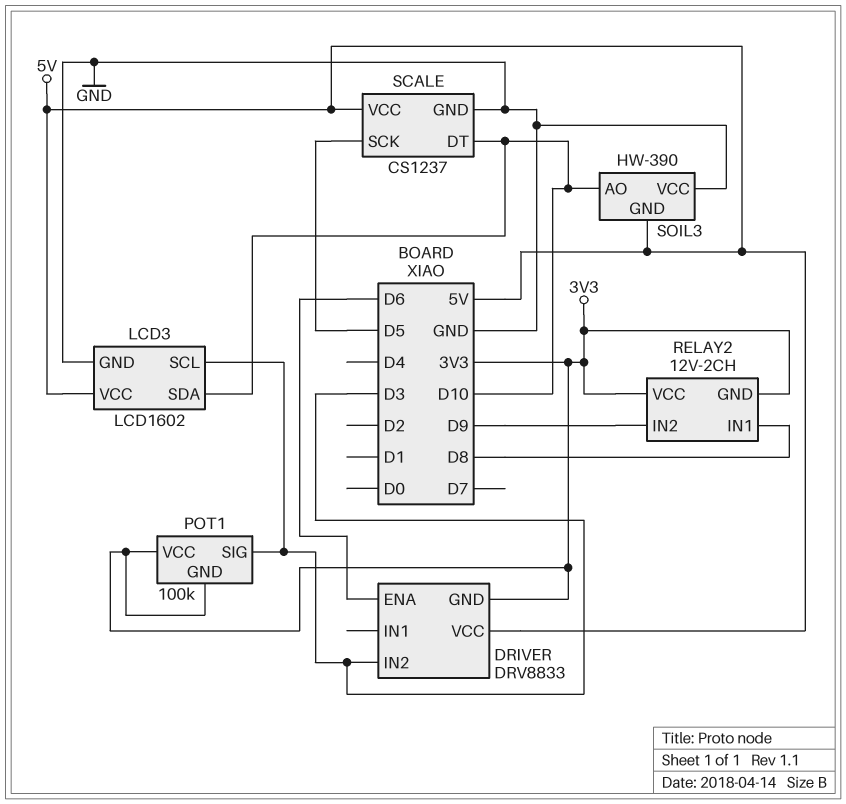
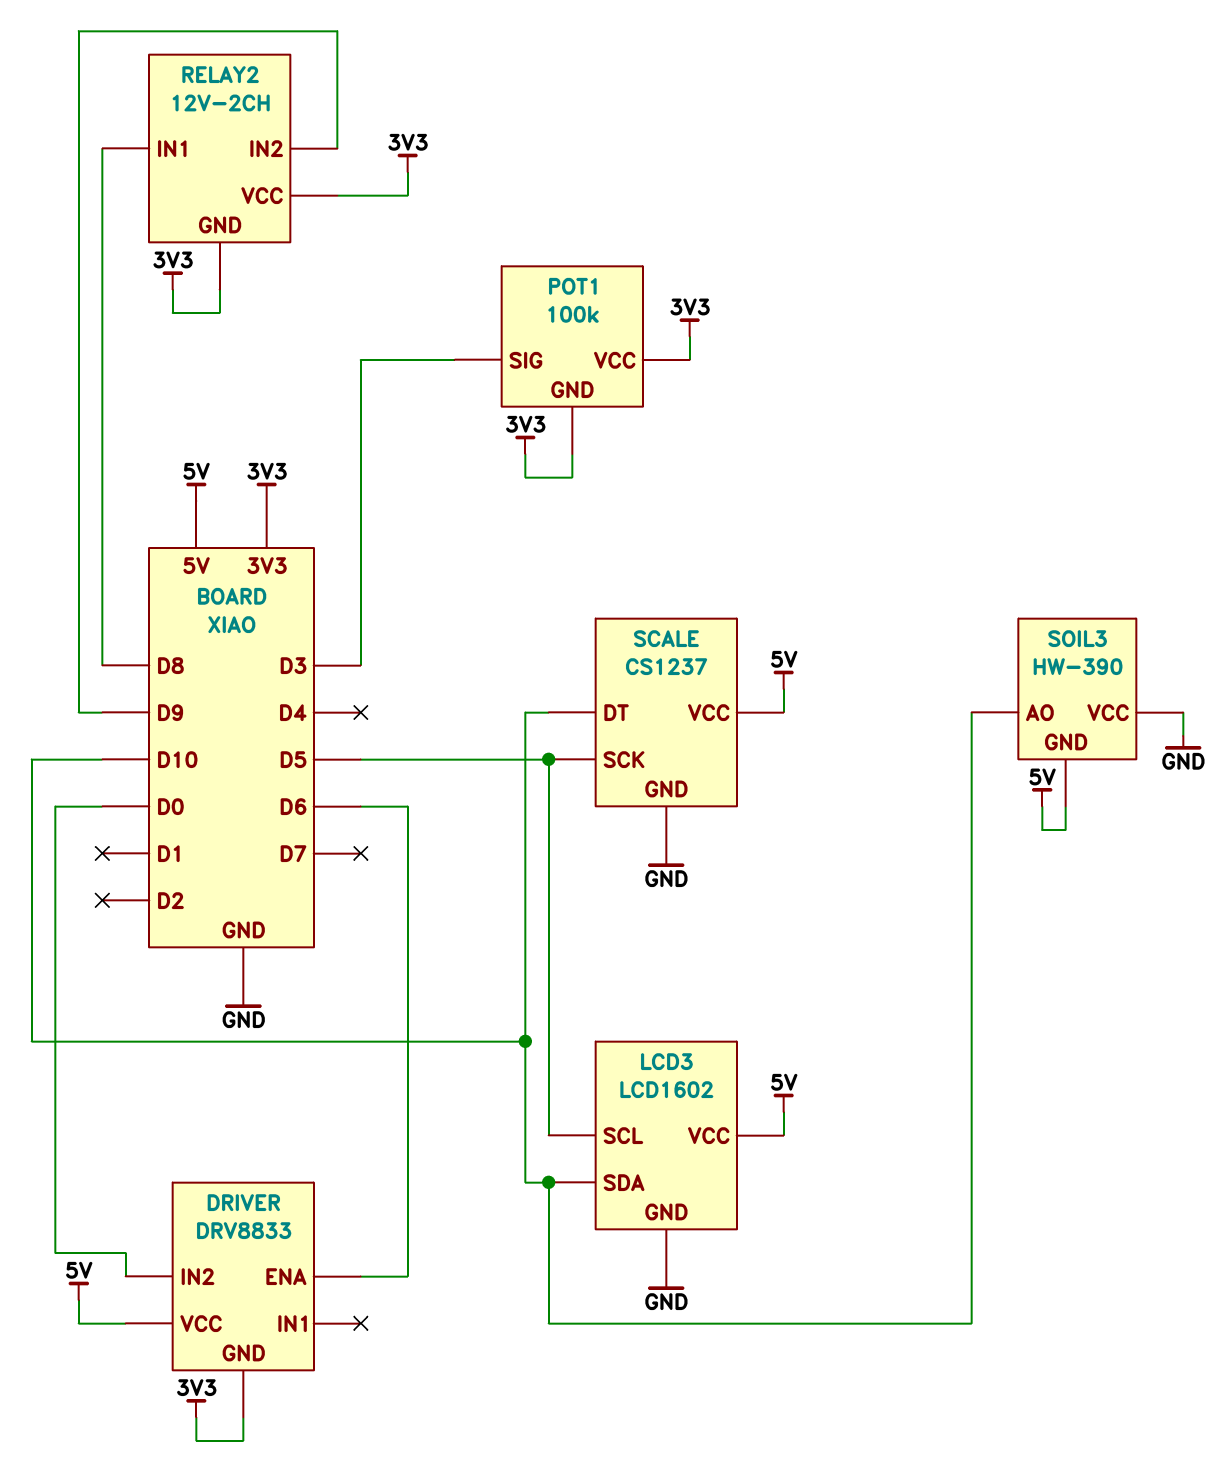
DRIVER pin IN2: D3 -> D0
LCD3 pin SCL: D3 -> D5

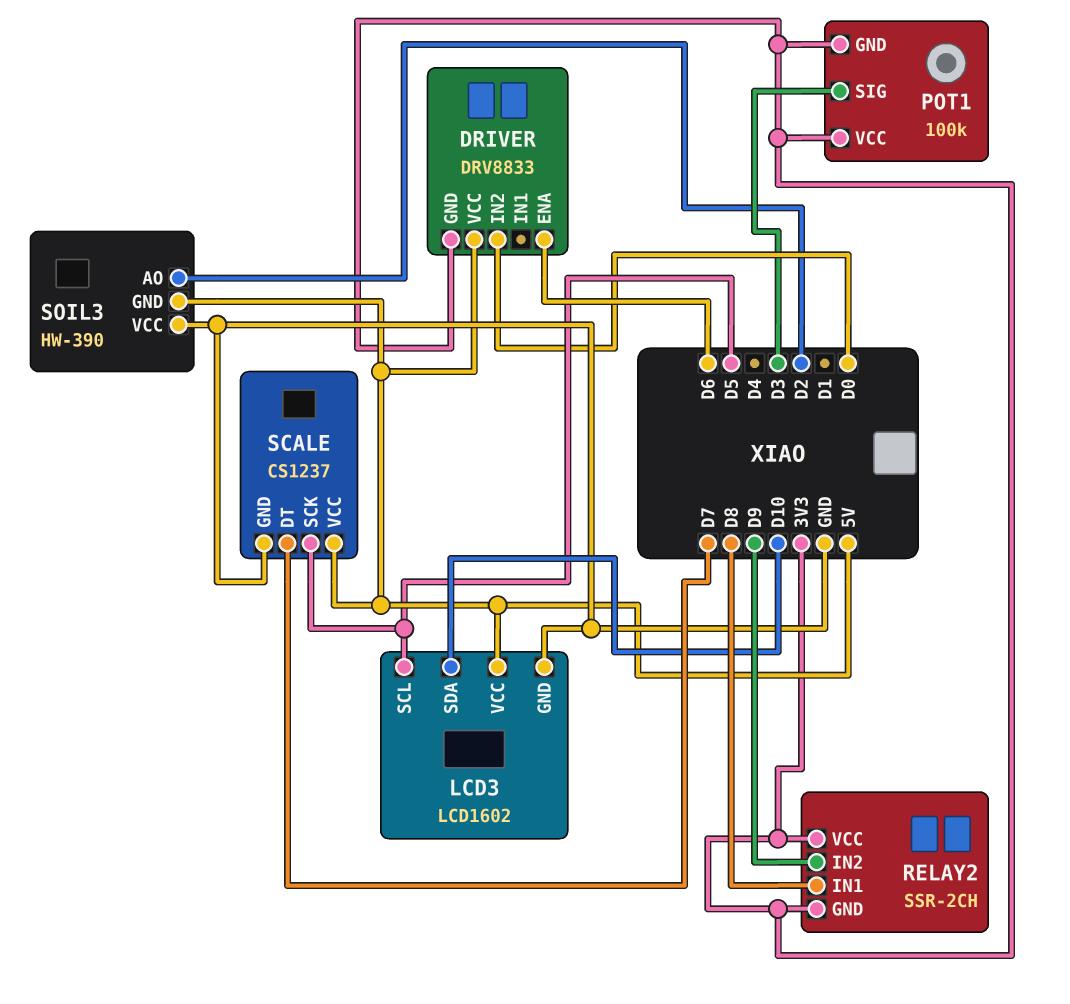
RELAY2: 12V-2CH -> SSR-2CH
SCALE pin DT: D10 -> D7
SOIL3 pin AO: D10 -> D2

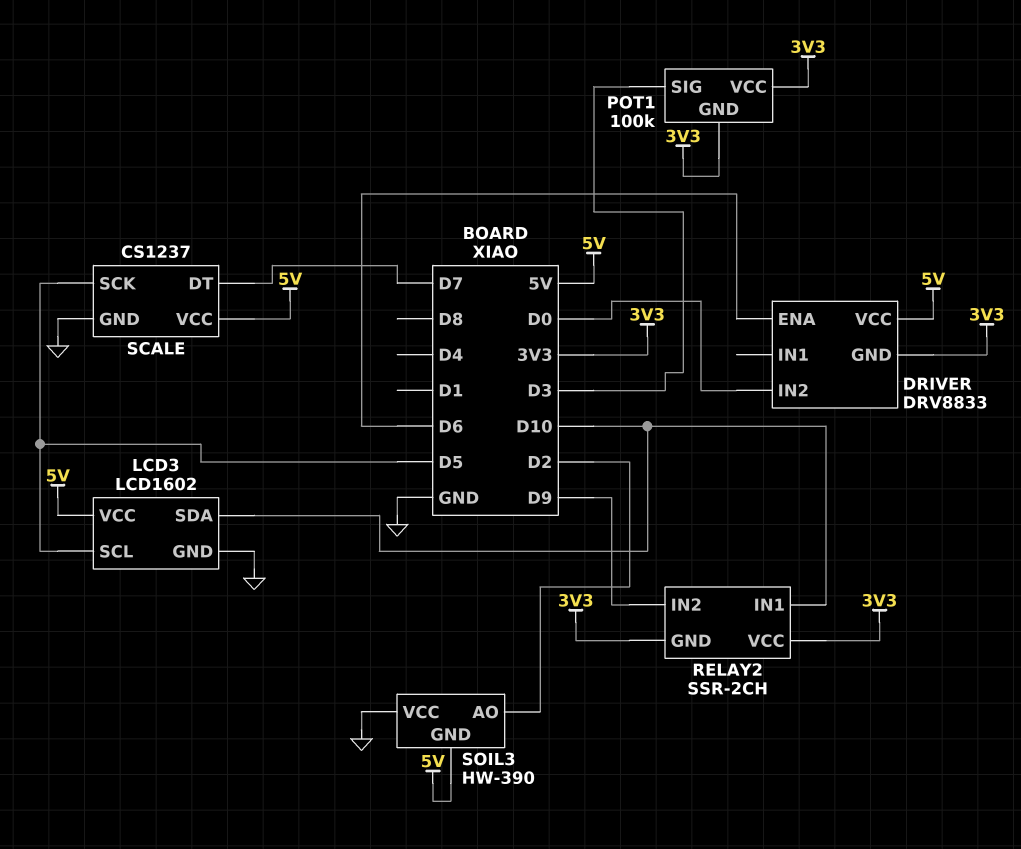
RELAY2 pin IN1: D8 -> D10

